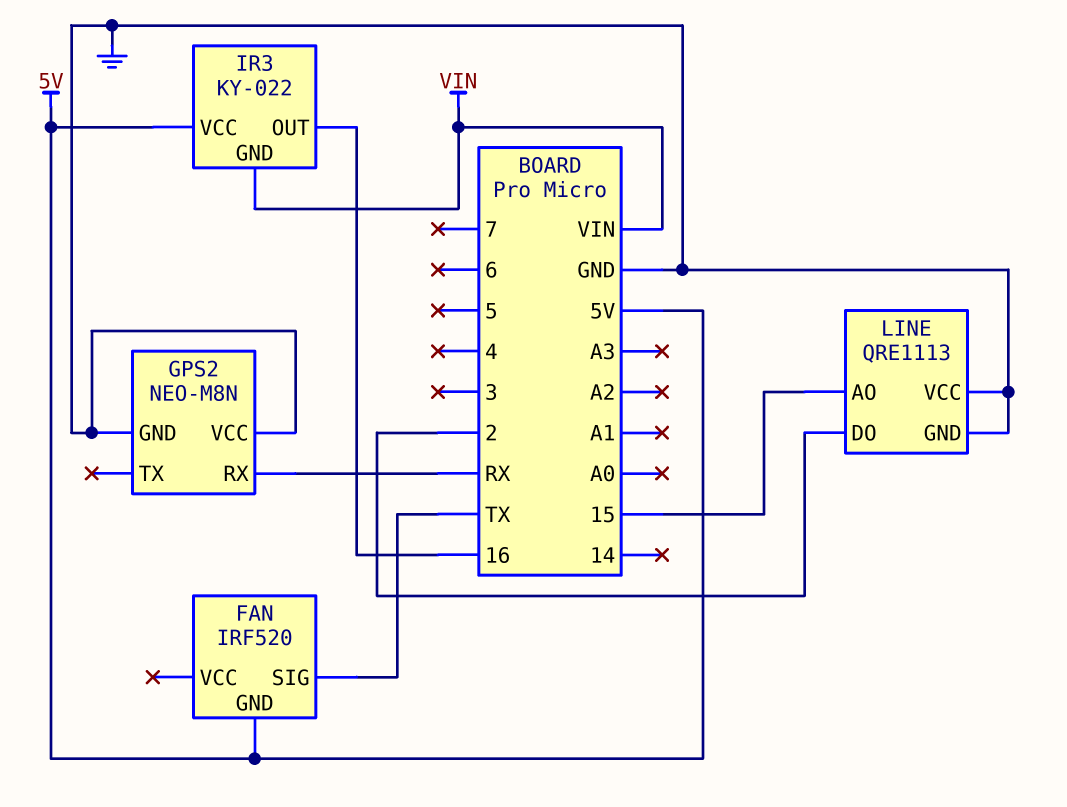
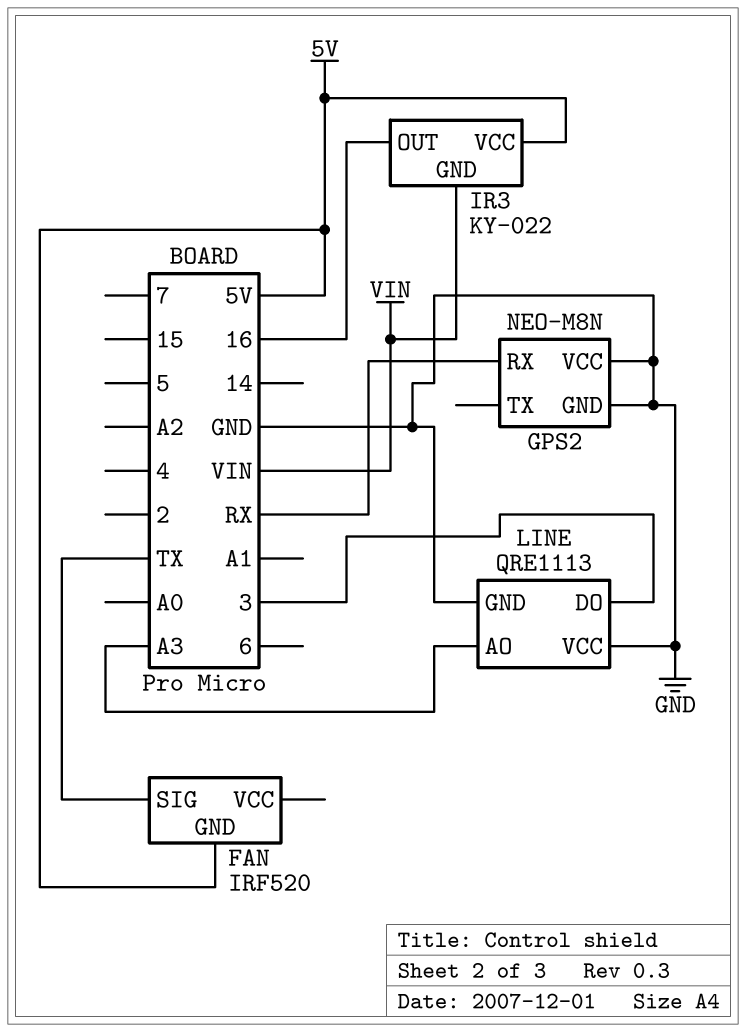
LINE pin AO: 15 -> A3
LINE pin DO: 2 -> 3

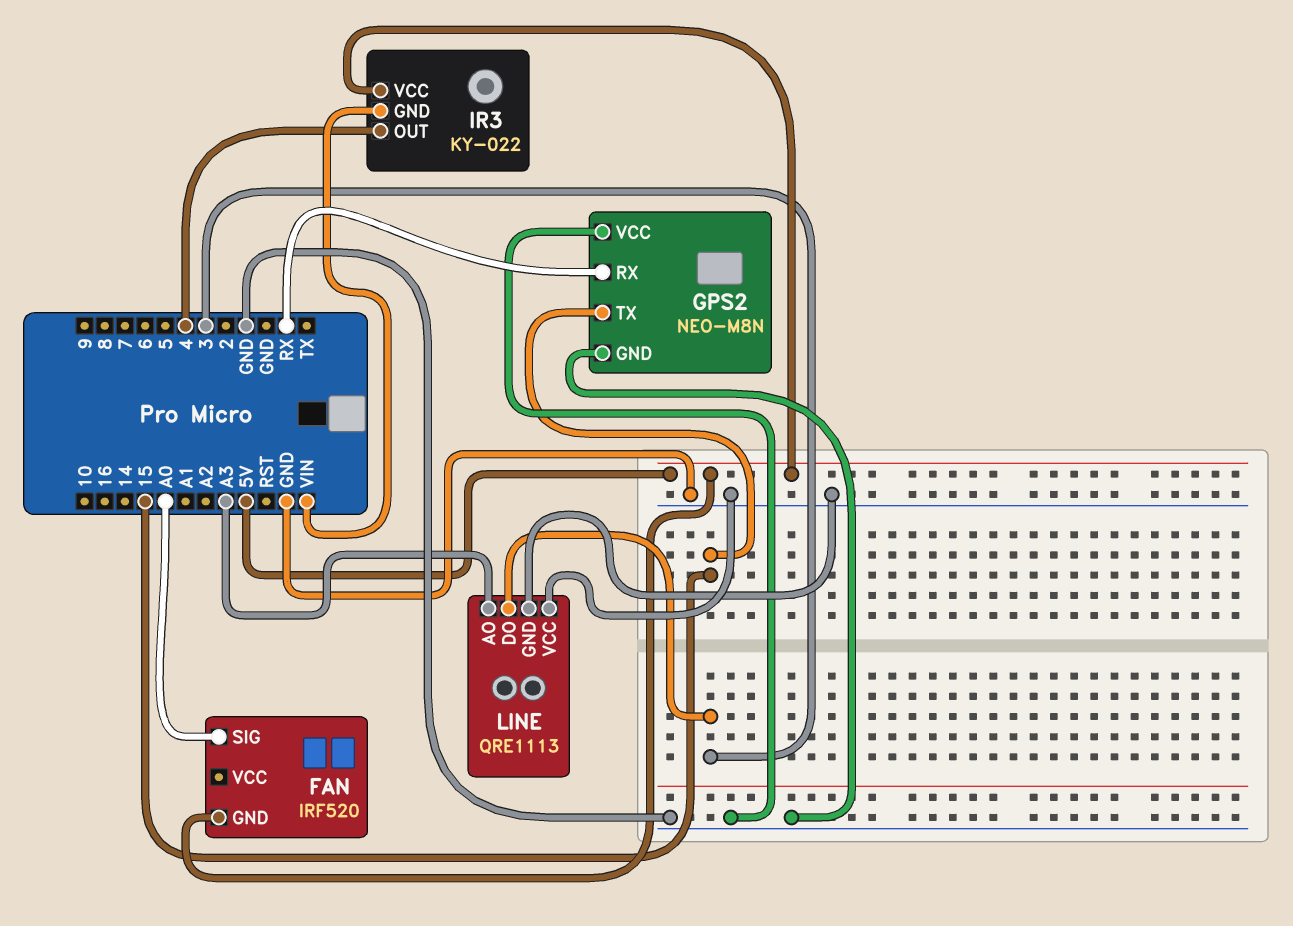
FAN pin SIG: TX -> A0
GPS2 pin TX: none -> 15
IR3 pin OUT: 16 -> 4

